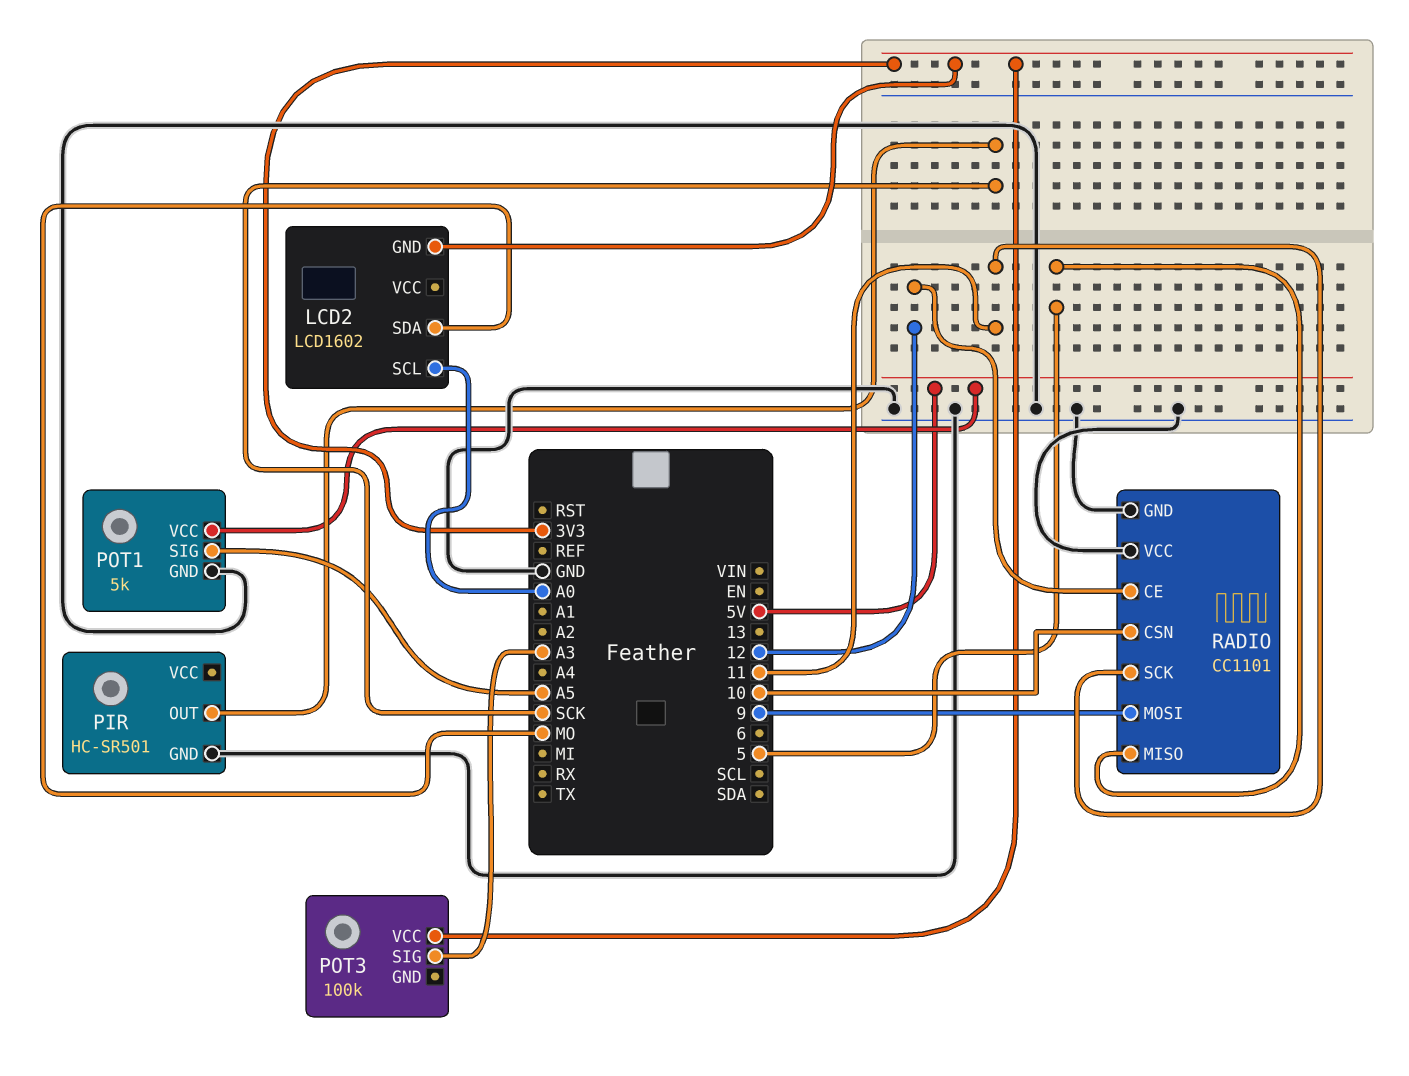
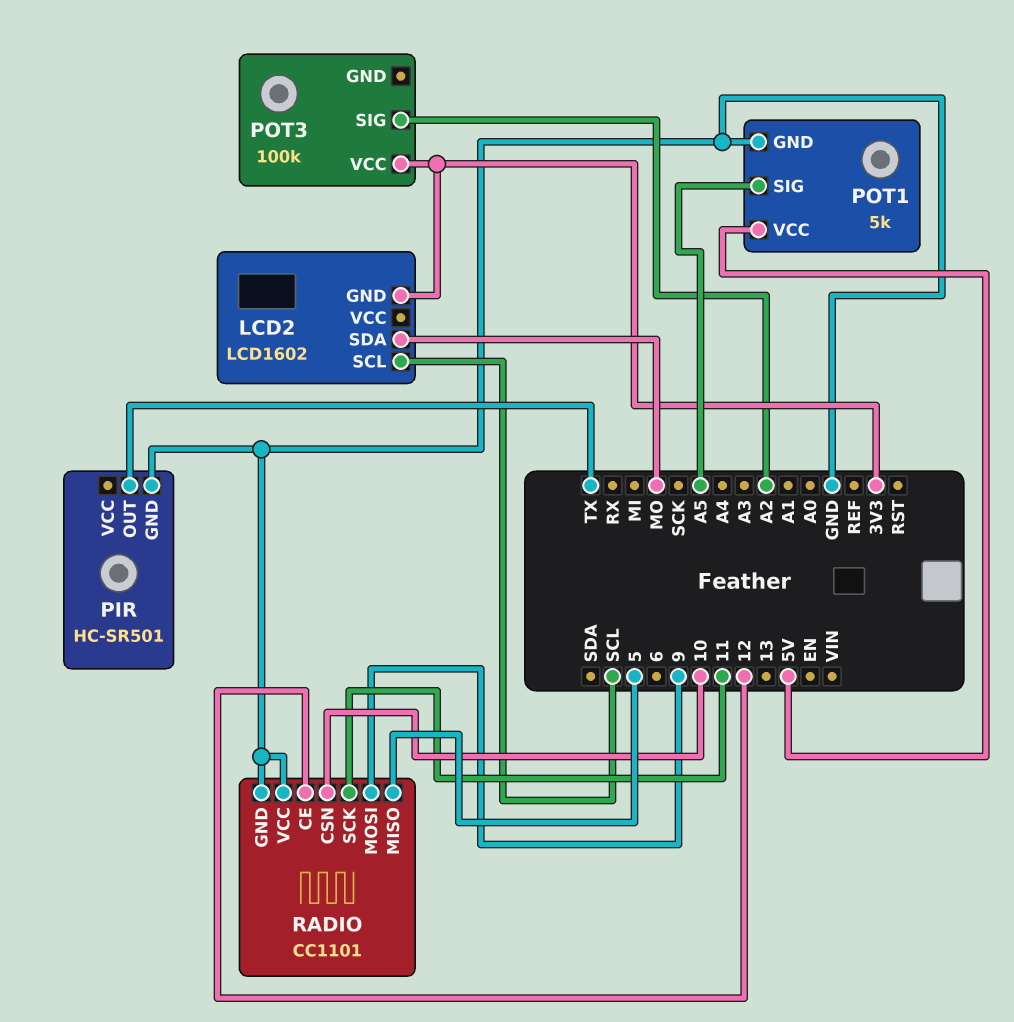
LCD2 pin SCL: A0 -> SCL
PIR pin OUT: SCK -> TX
POT3 pin SIG: A3 -> A2

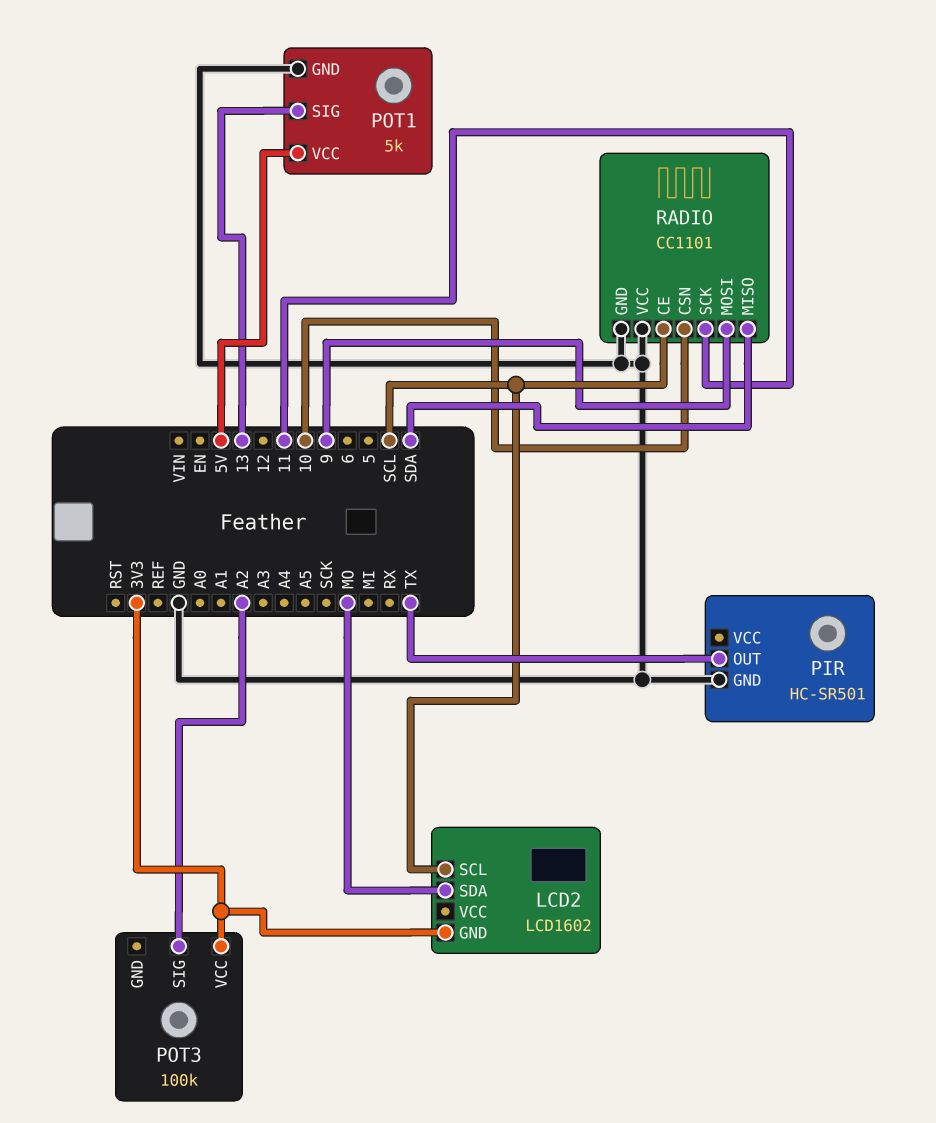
POT1 pin SIG: A5 -> 13
RADIO pin CE: 12 -> SCL
RADIO pin MISO: 5 -> SDA

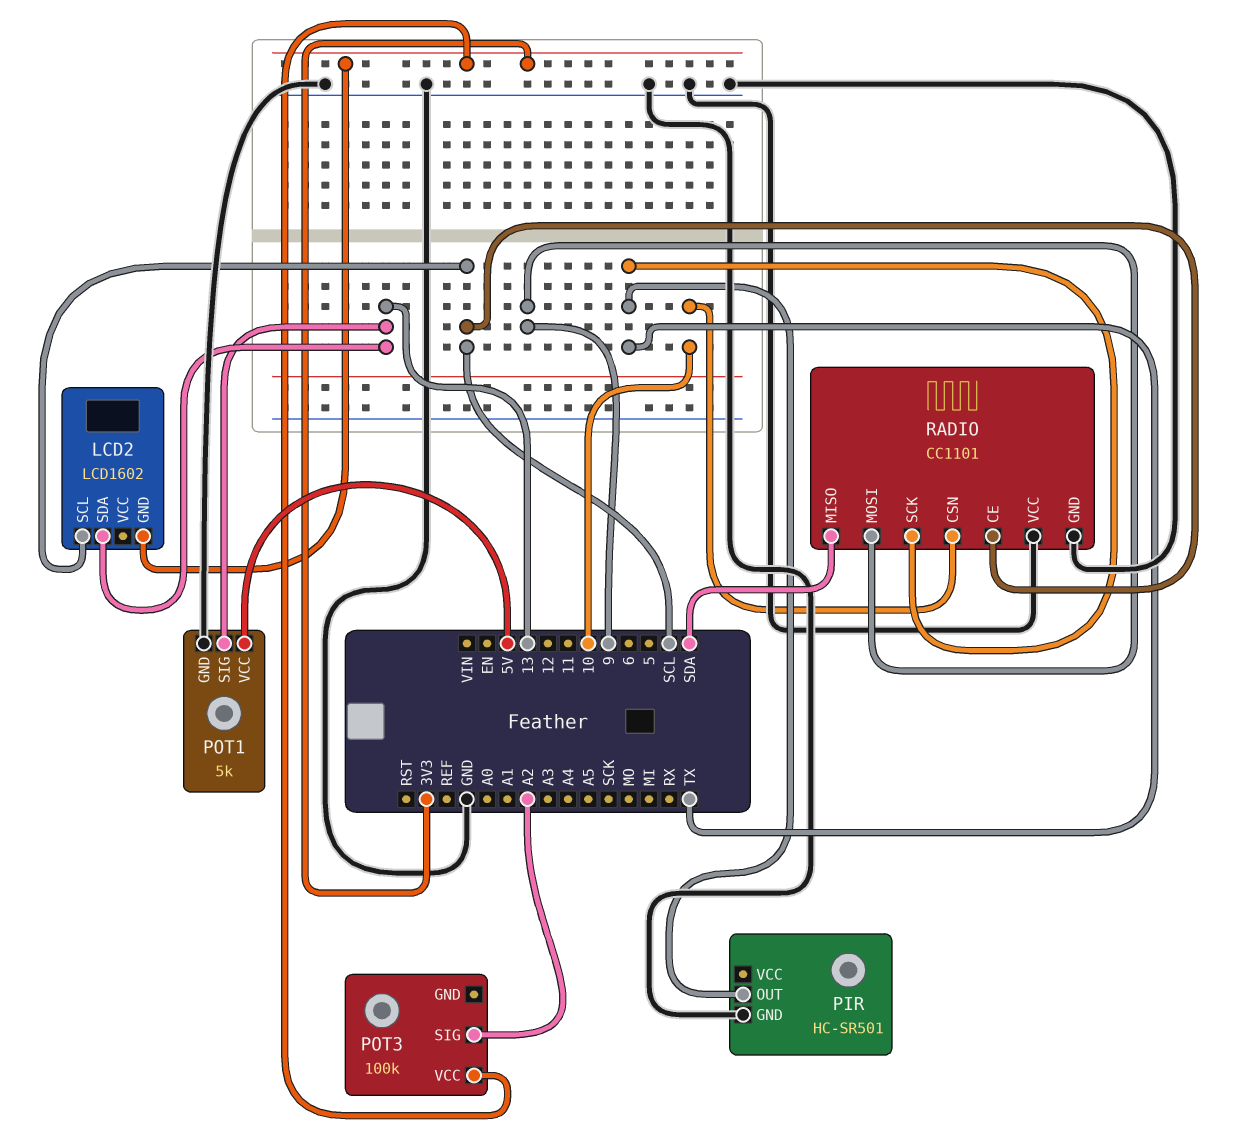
LCD2 pin SDA: MO -> 13
RADIO pin SCK: 11 -> TX

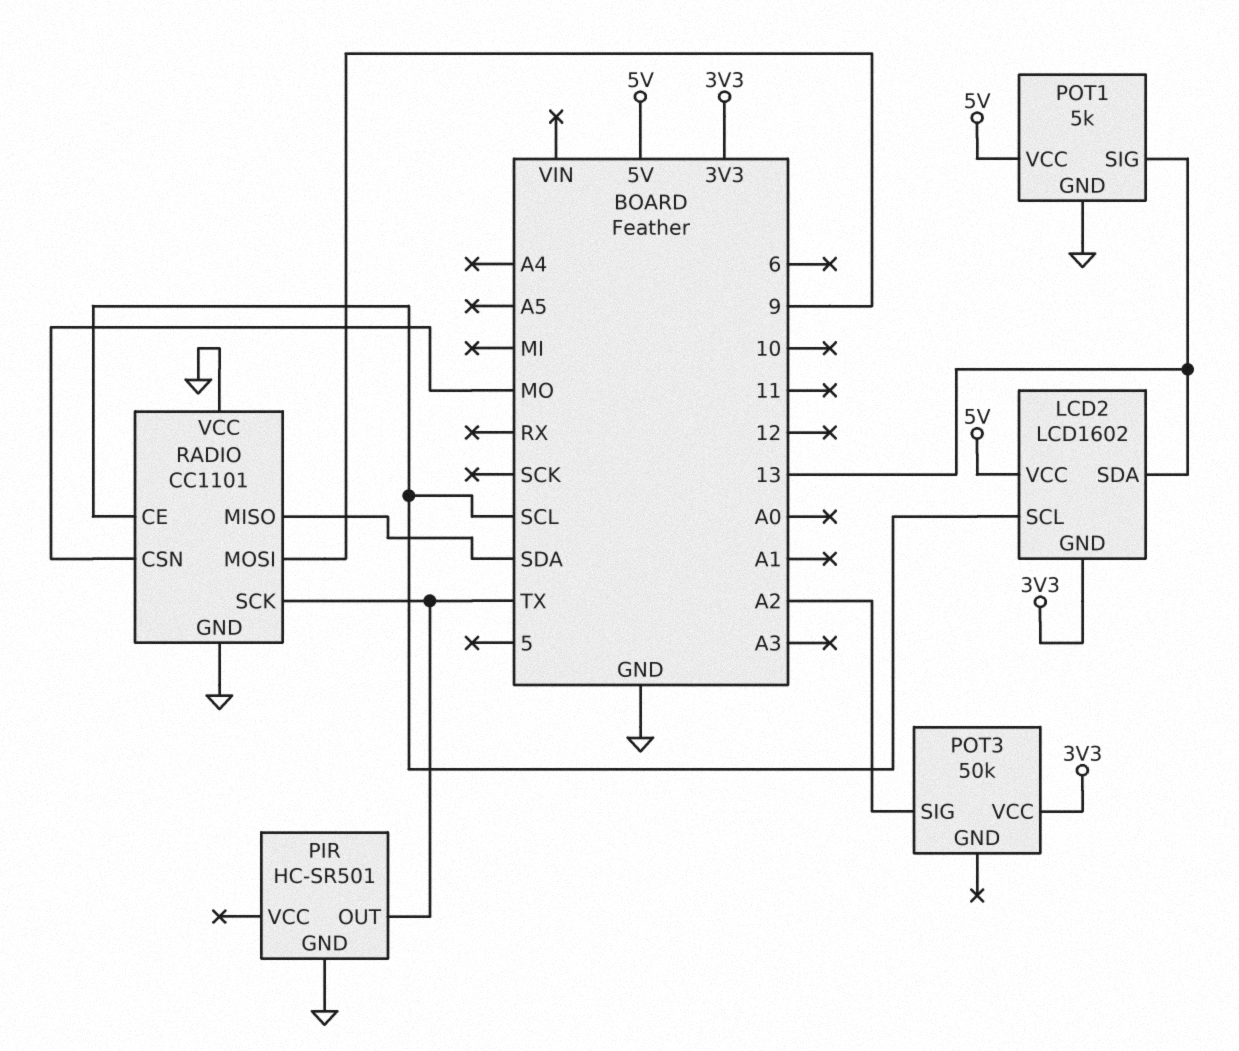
LCD2 pin VCC: none -> 5V
POT3: 100k -> 50k
RADIO pin CSN: 10 -> MO

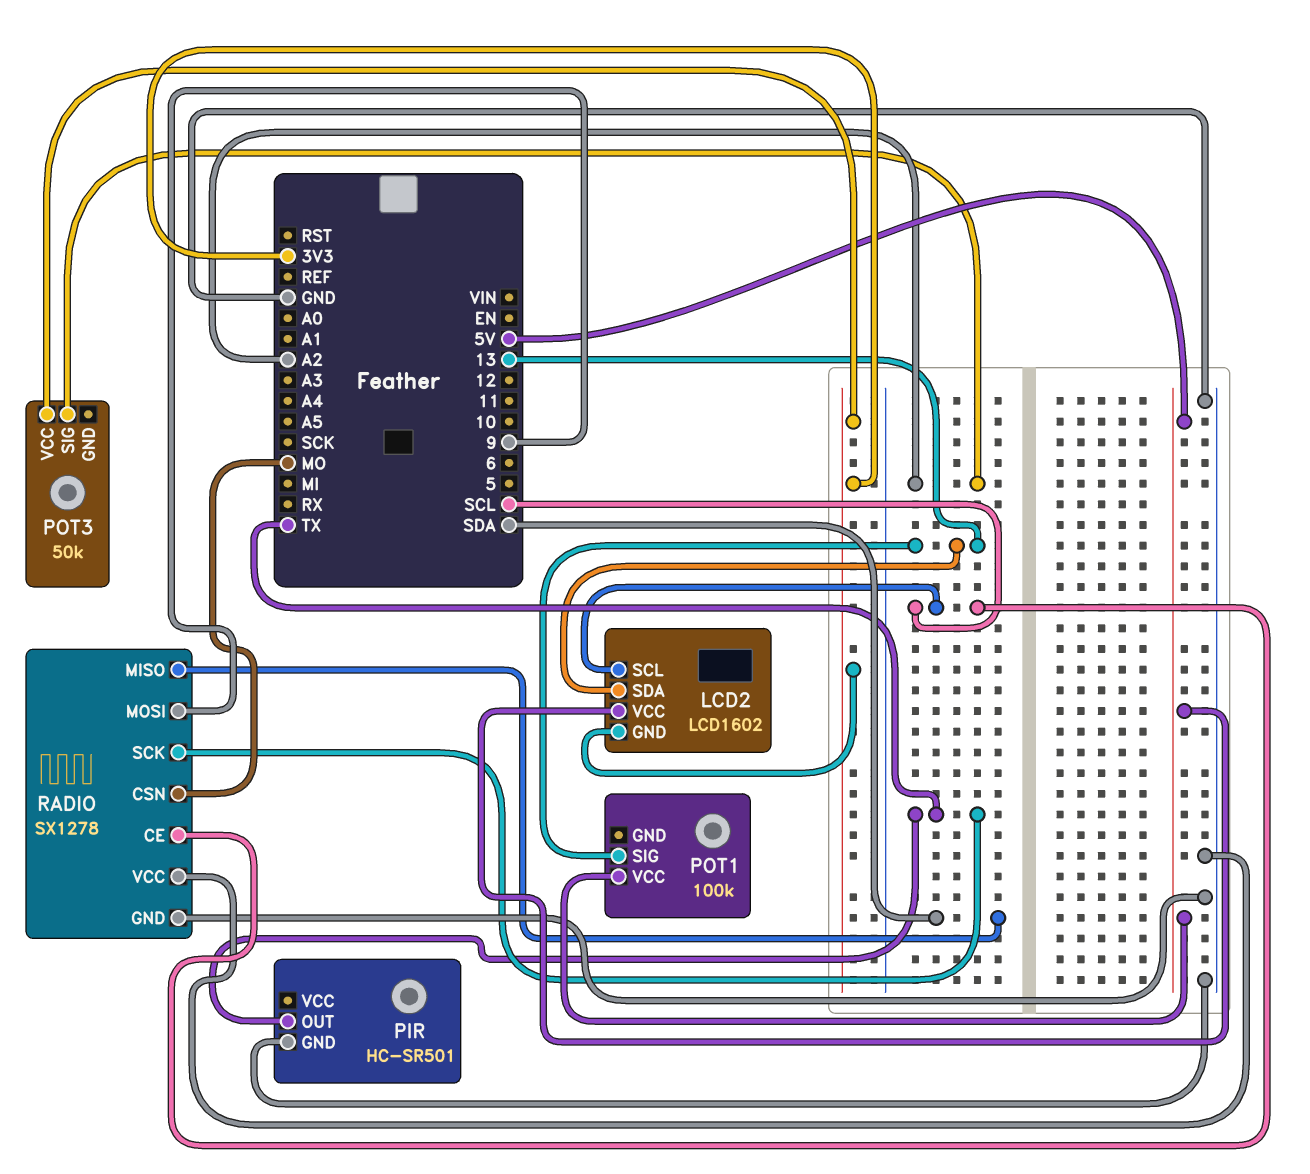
POT1: 5k -> 100k
POT1 pin GND: GND -> none
RADIO: CC1101 -> SX1278

